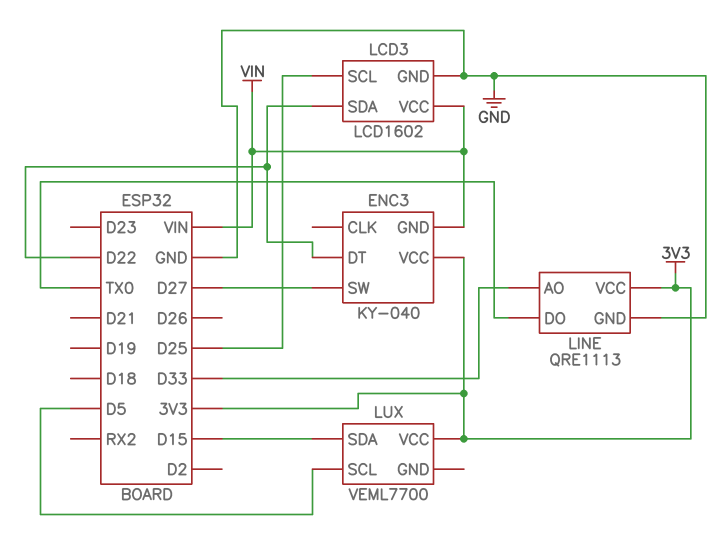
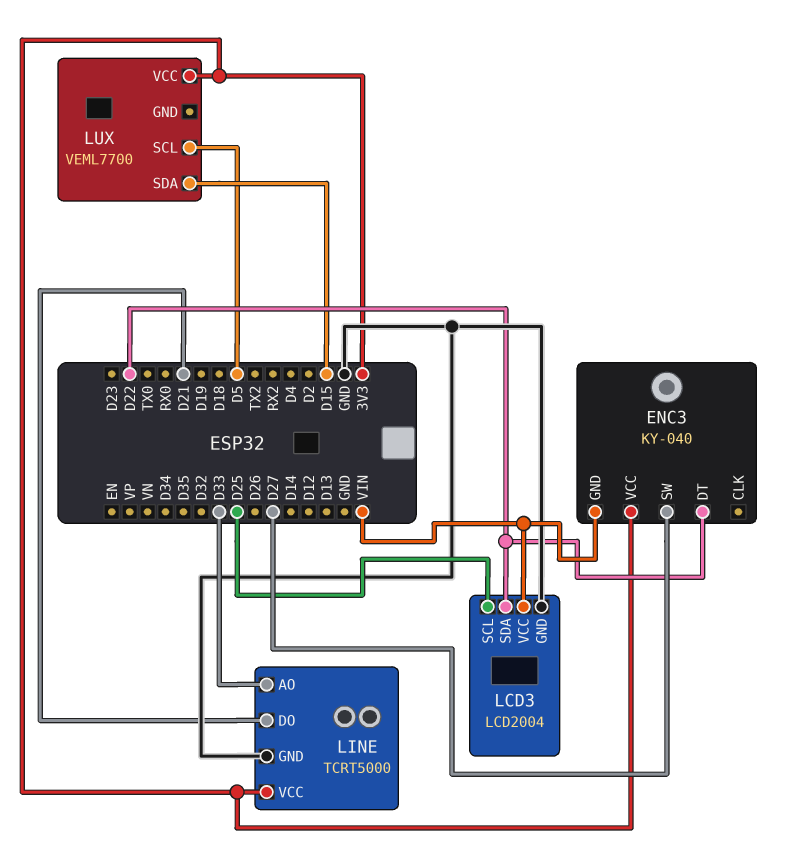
LCD3: LCD1602 -> LCD2004
LINE: QRE1113 -> TCRT5000
LINE pin DO: TX0 -> D21

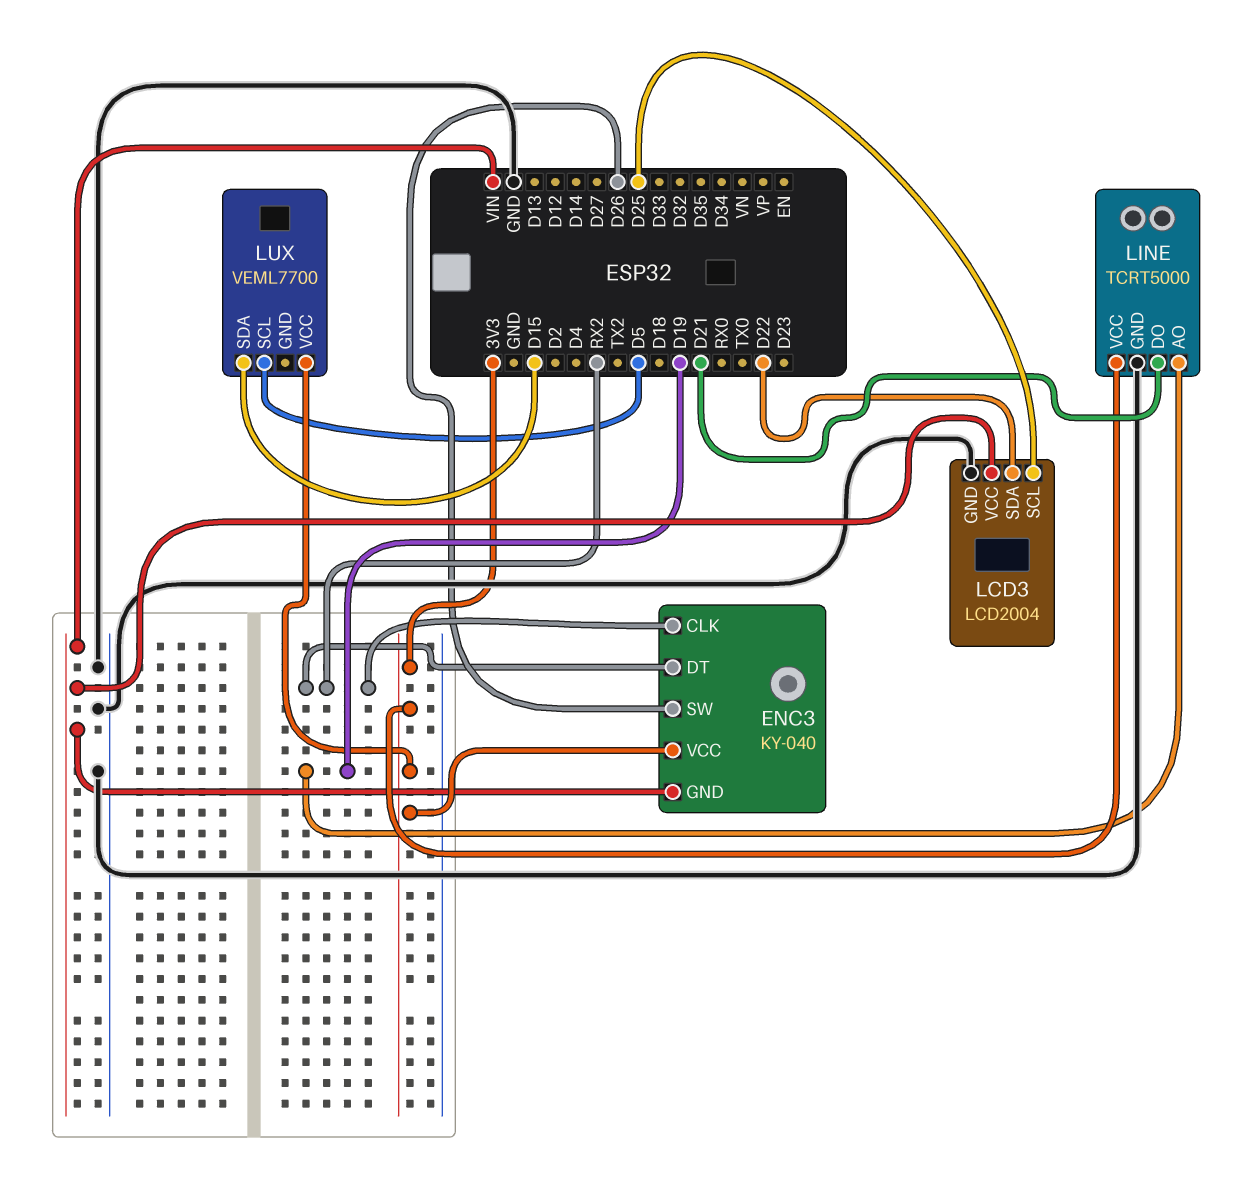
ENC3 pin CLK: none -> RX2
ENC3 pin DT: D22 -> RX2
ENC3 pin SW: D27 -> D26
LINE pin AO: D33 -> D19

